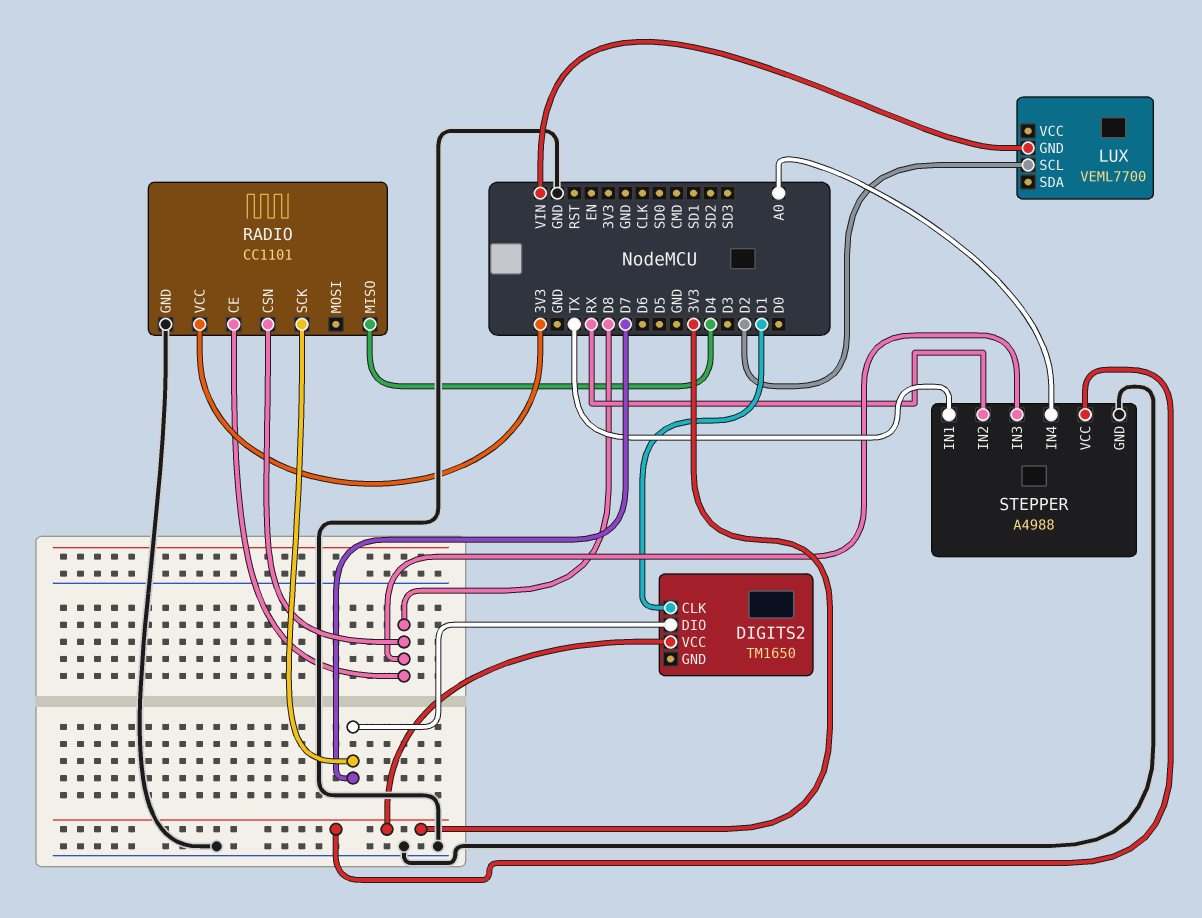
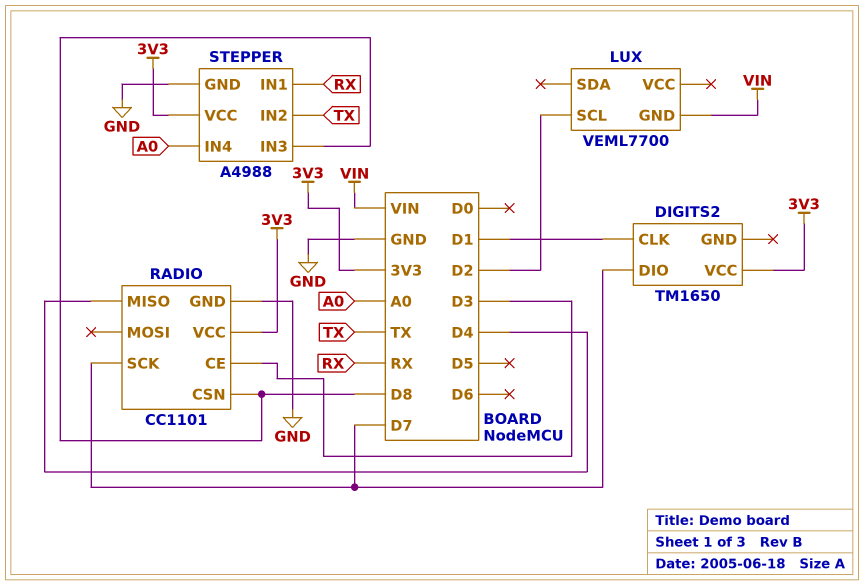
RADIO pin CE: D8 -> D3
STEPPER pin IN1: TX -> RX
STEPPER pin IN2: RX -> TX

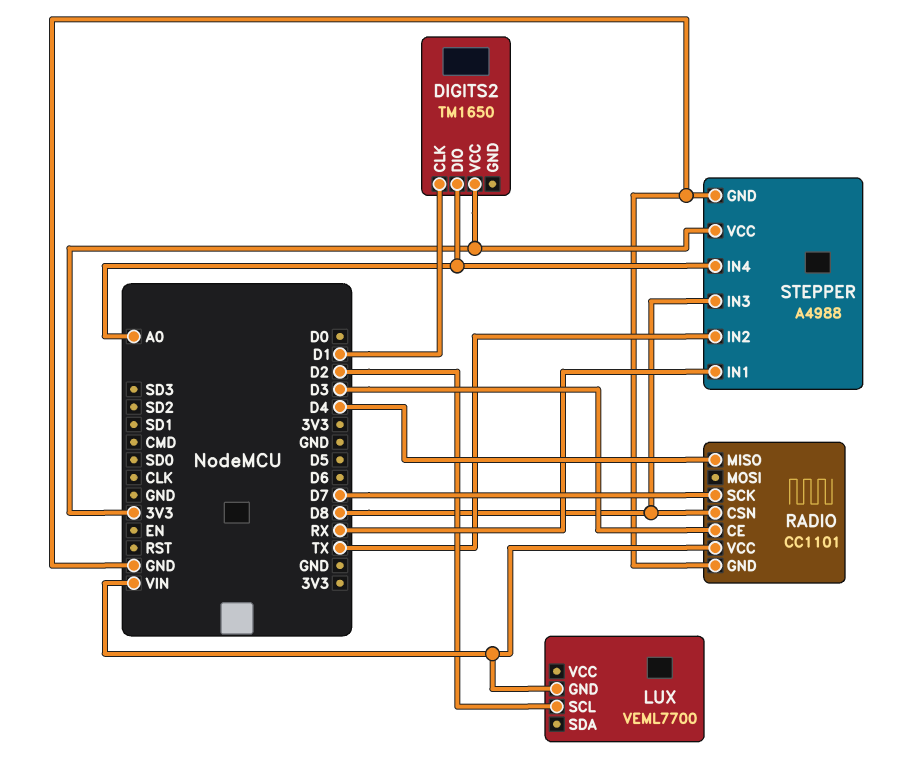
DIGITS2 pin DIO: D7 -> A0
RADIO pin VCC: 3V3 -> VIN

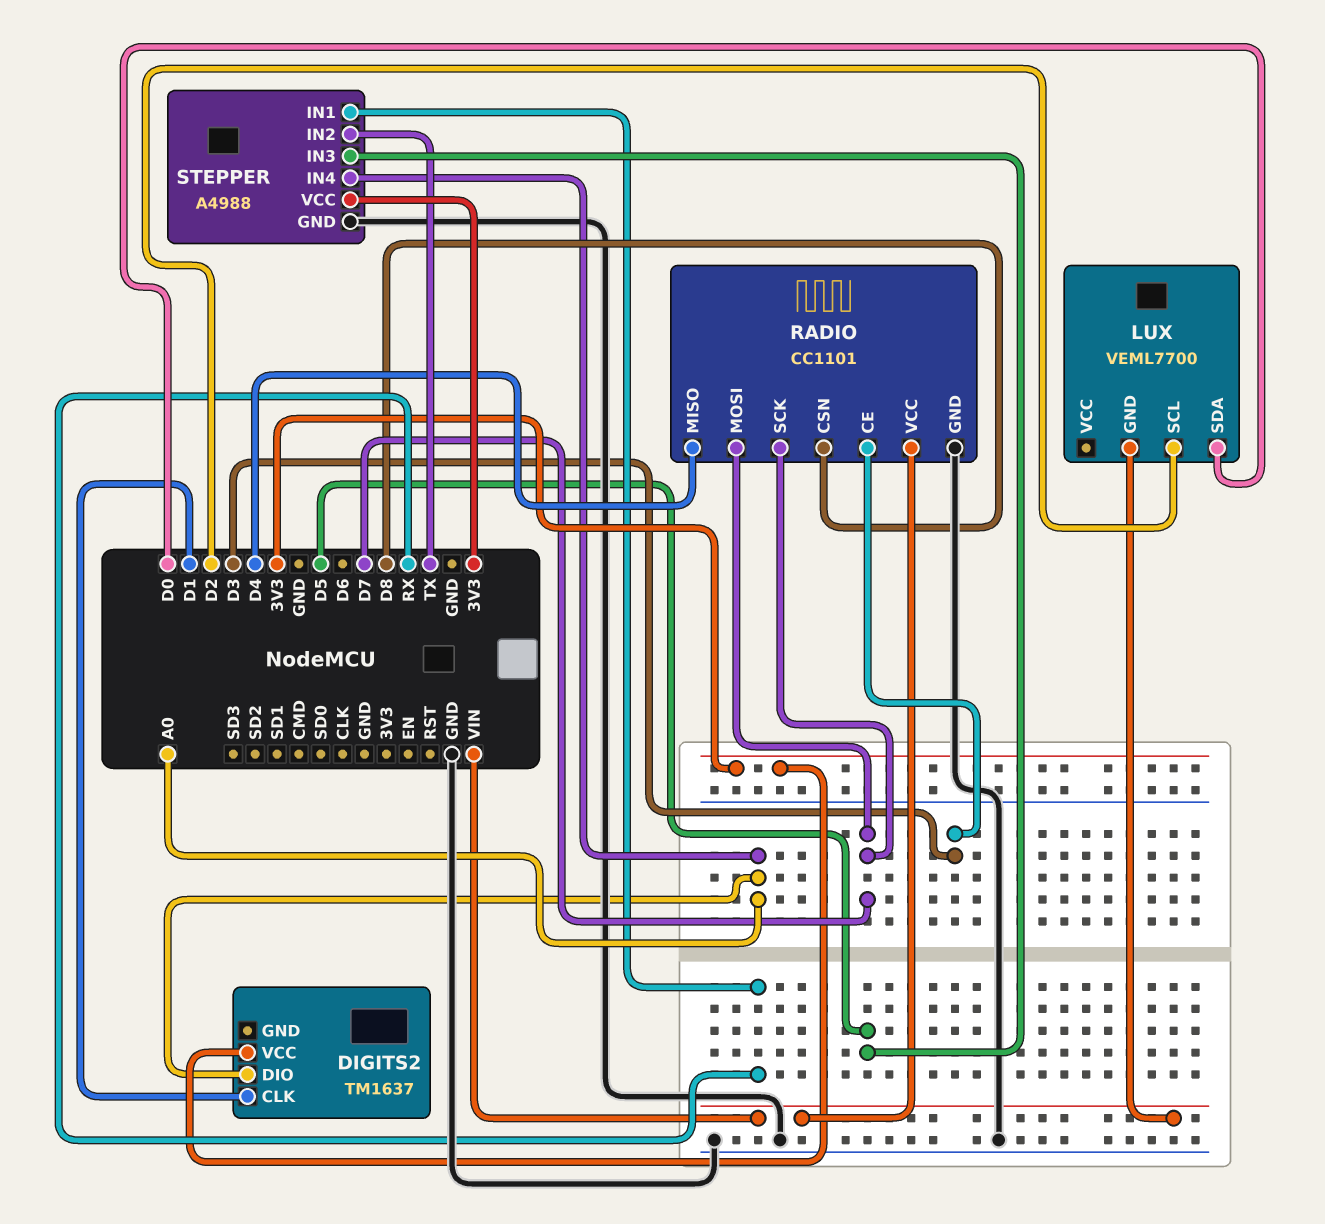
DIGITS2: TM1650 -> TM1637
LUX pin SDA: none -> D0
RADIO pin MOSI: none -> D7
STEPPER pin IN3: D8 -> D5

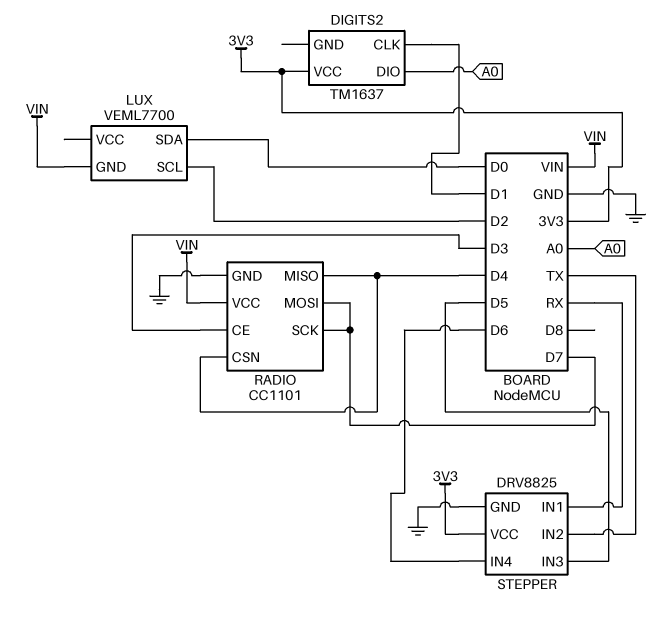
RADIO pin CSN: D8 -> D4
STEPPER: A4988 -> DRV8825
STEPPER pin IN4: A0 -> D6

